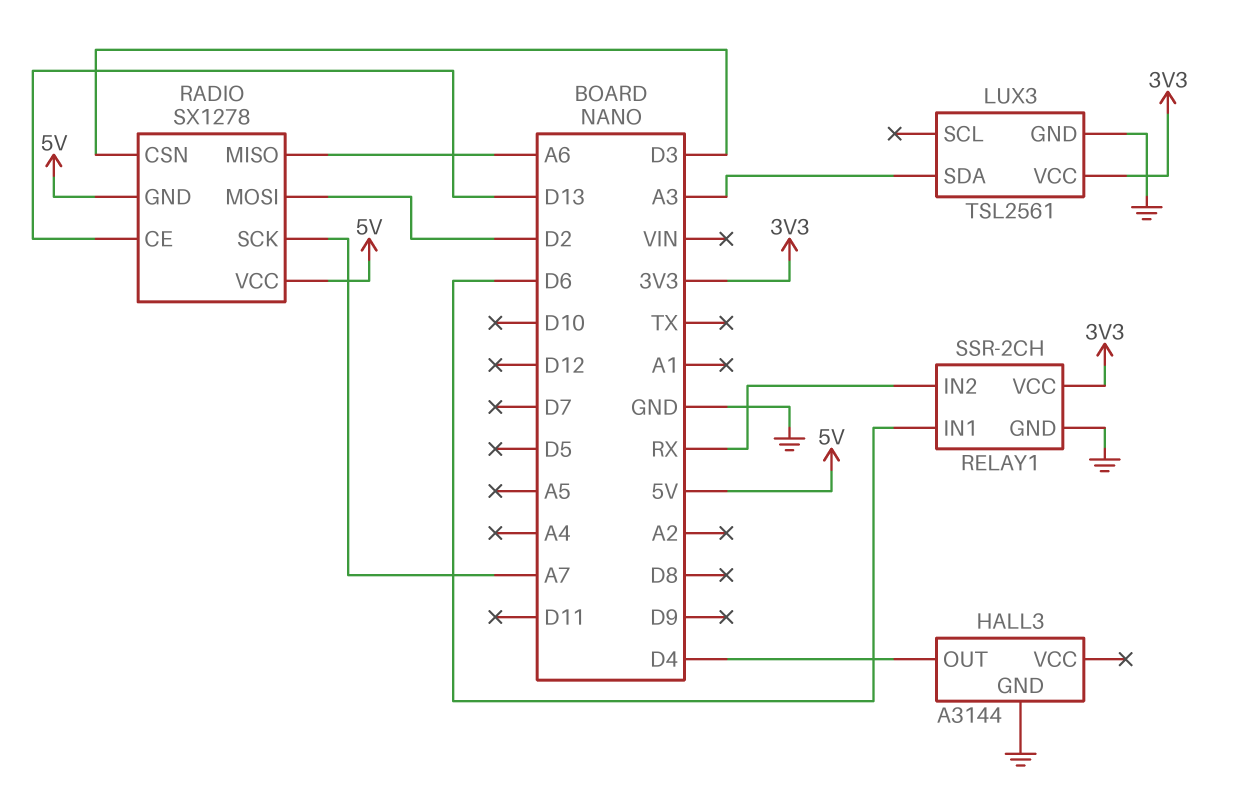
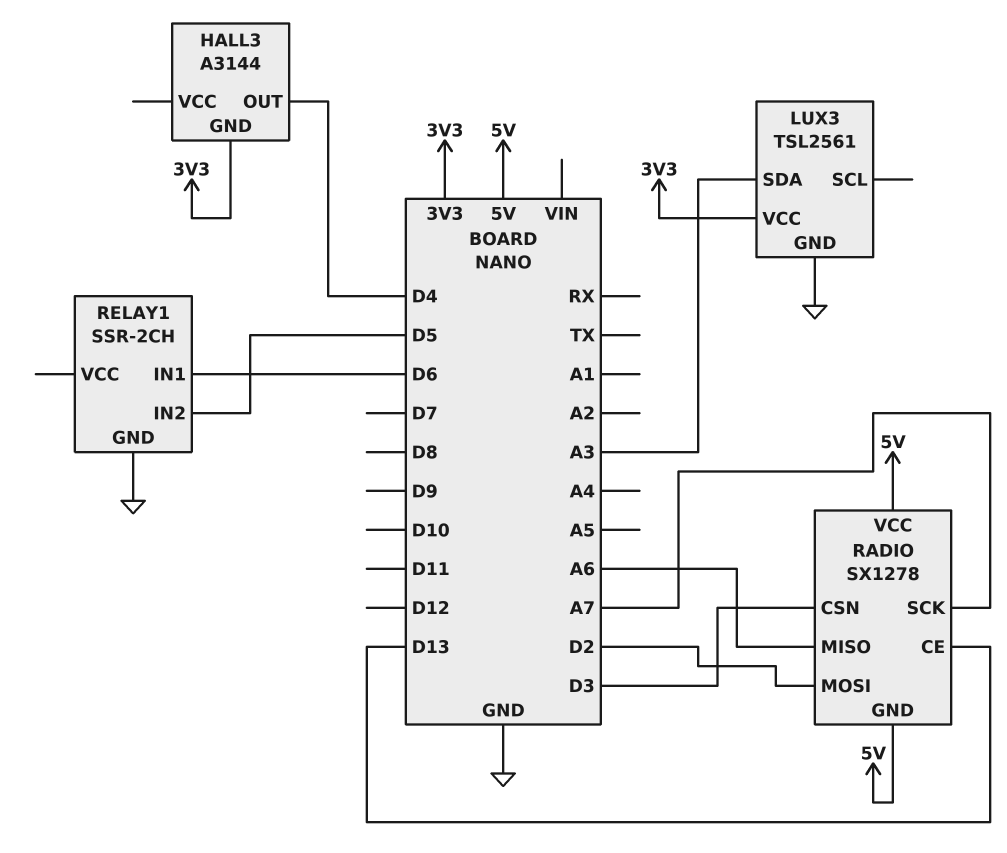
HALL3 pin GND: GND -> 3V3
RELAY1 pin IN2: RX -> D5
RELAY1 pin VCC: 3V3 -> none

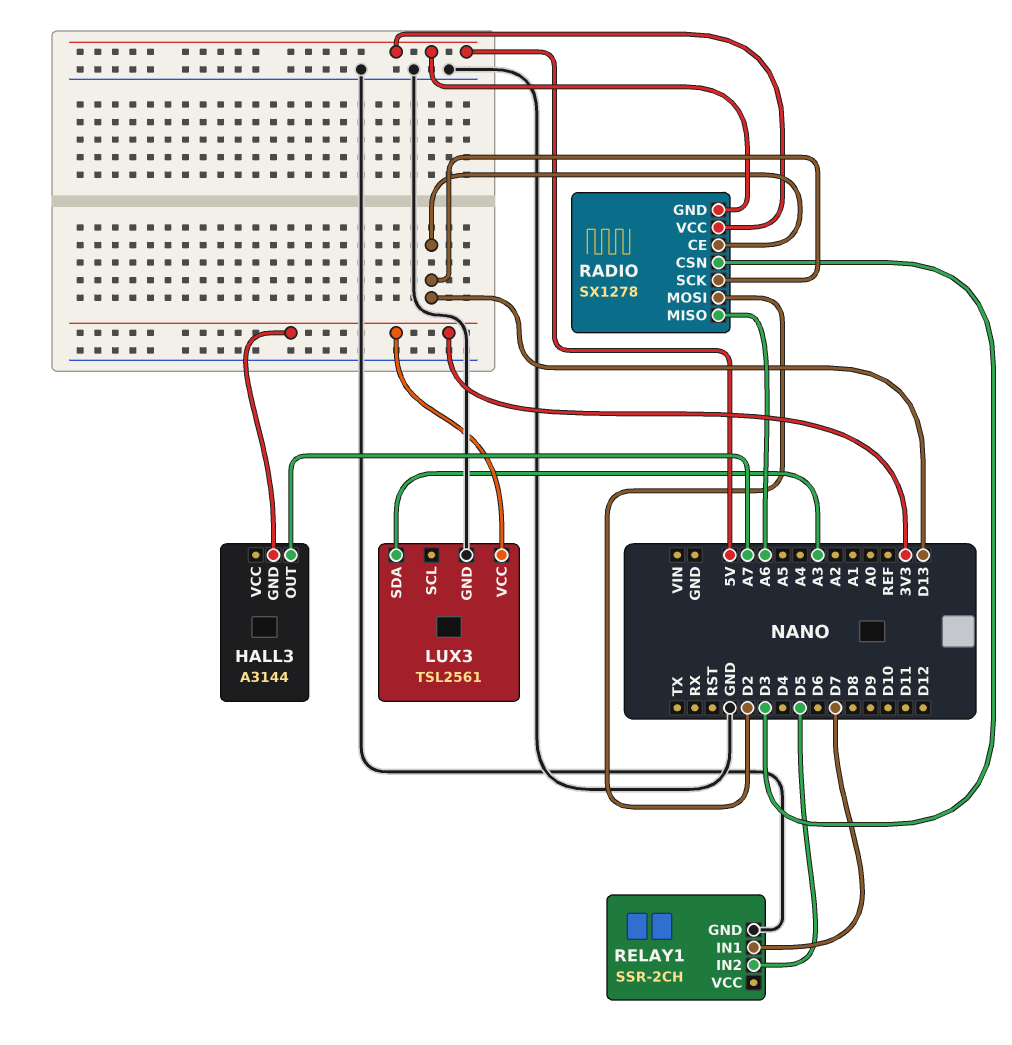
HALL3 pin OUT: D4 -> A7
RADIO pin SCK: A7 -> D13
RELAY1 pin IN1: D6 -> D7

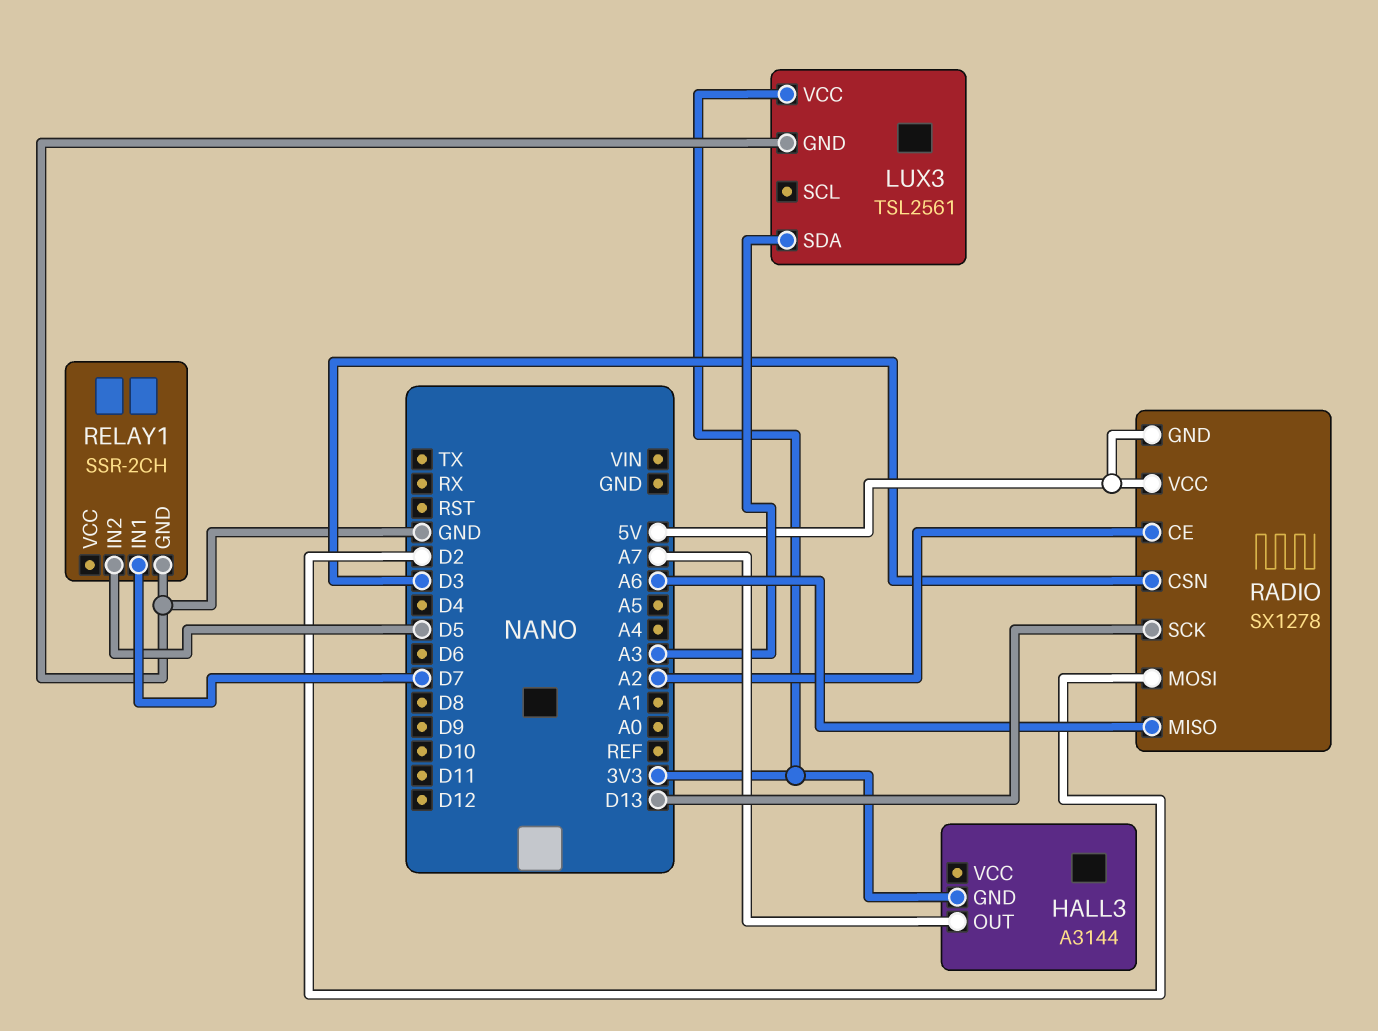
RADIO pin CE: D13 -> A2

